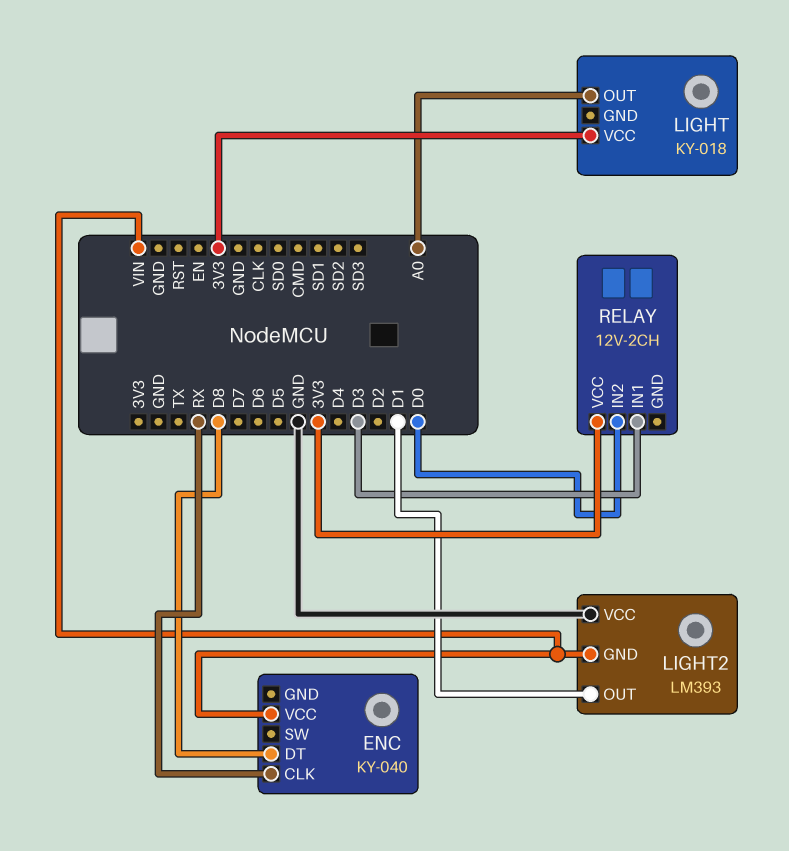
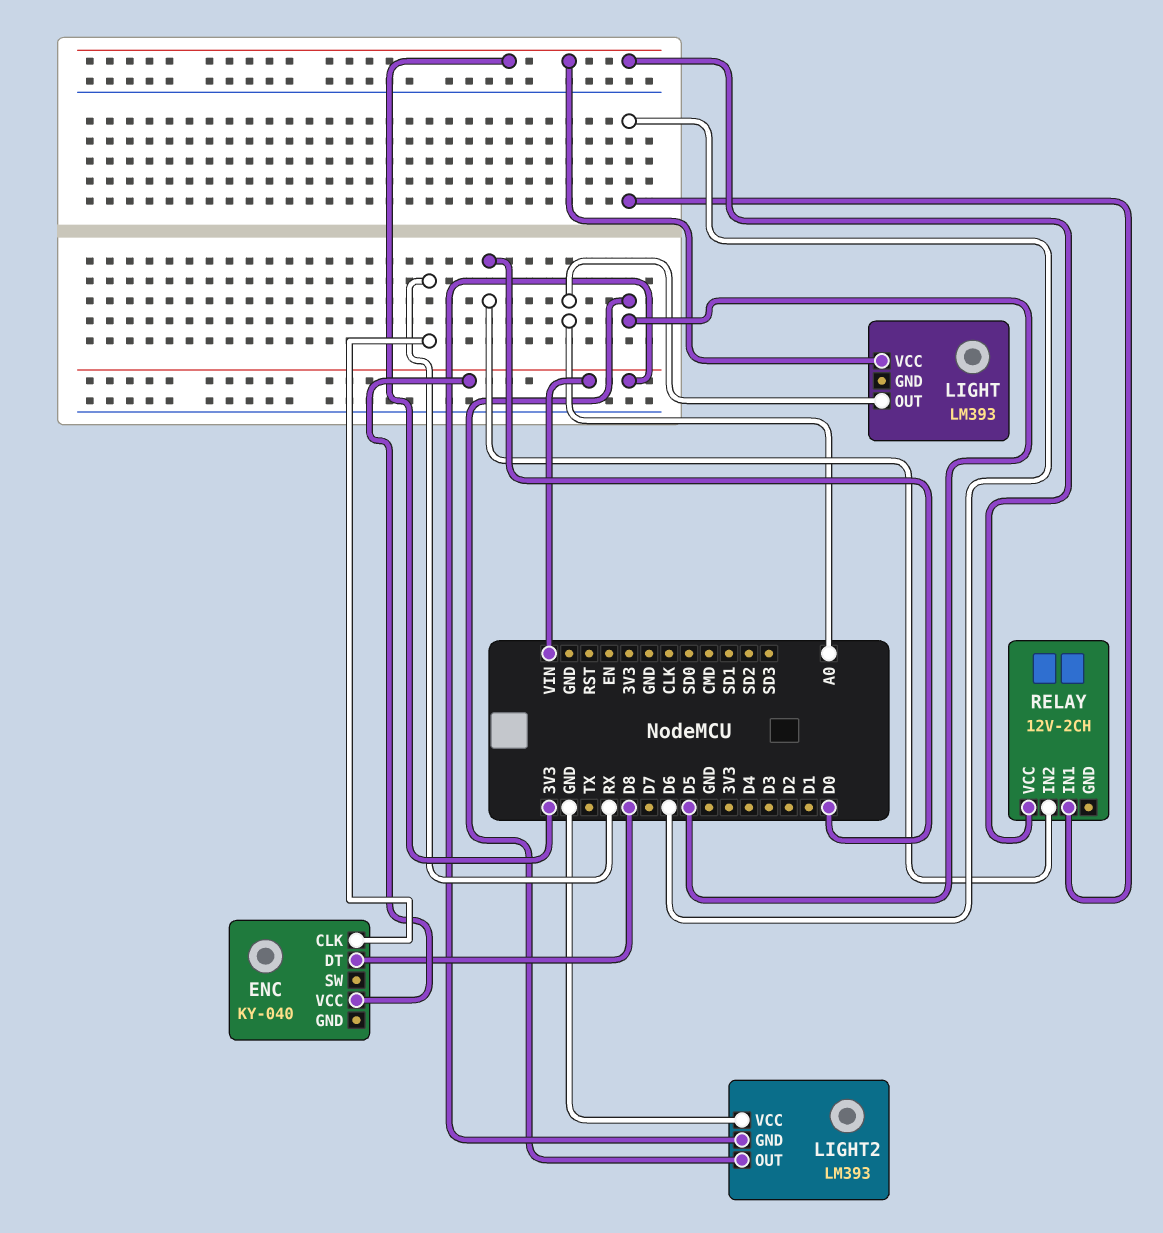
LIGHT: KY-018 -> LM393
LIGHT2 pin OUT: D1 -> D5
RELAY pin IN1: D3 -> D6

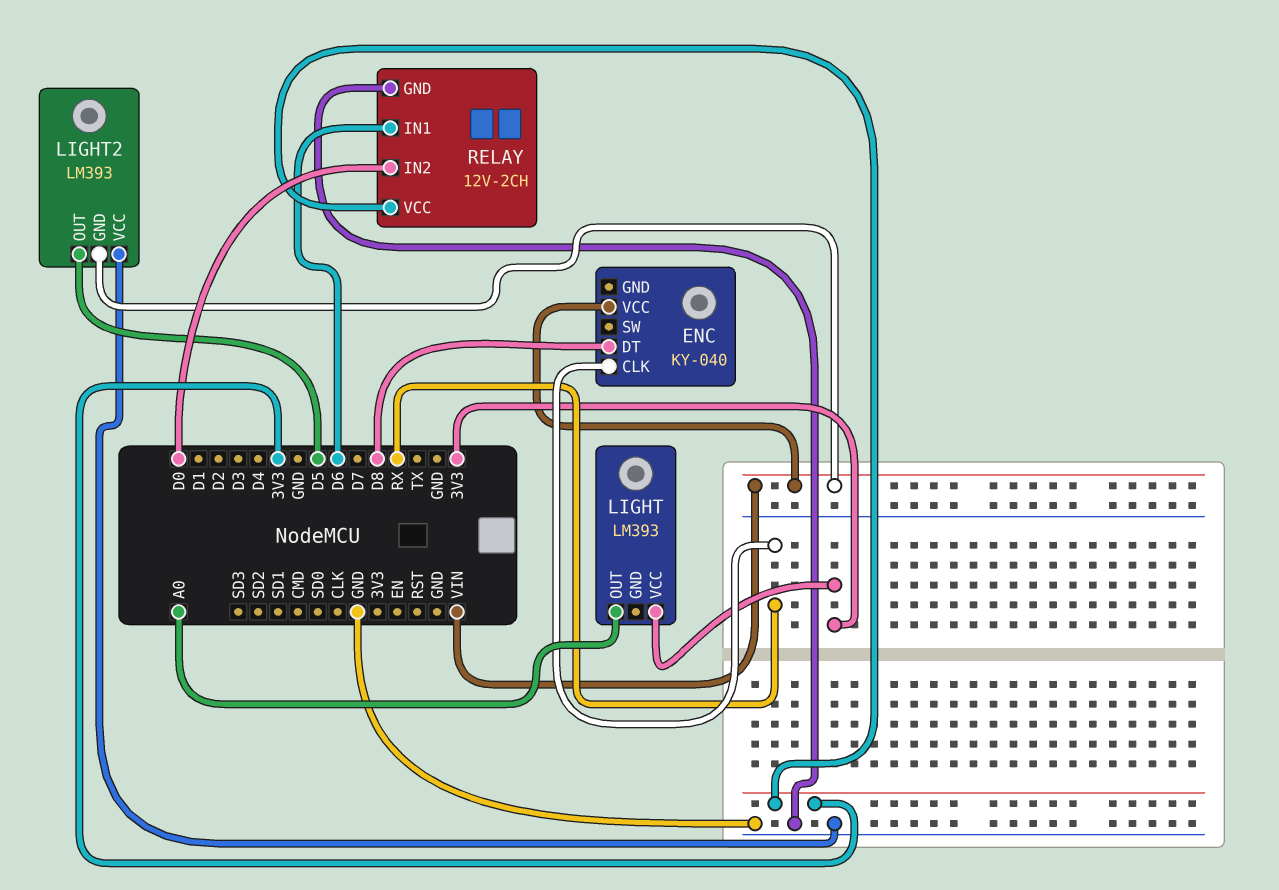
RELAY pin GND: none -> GND

